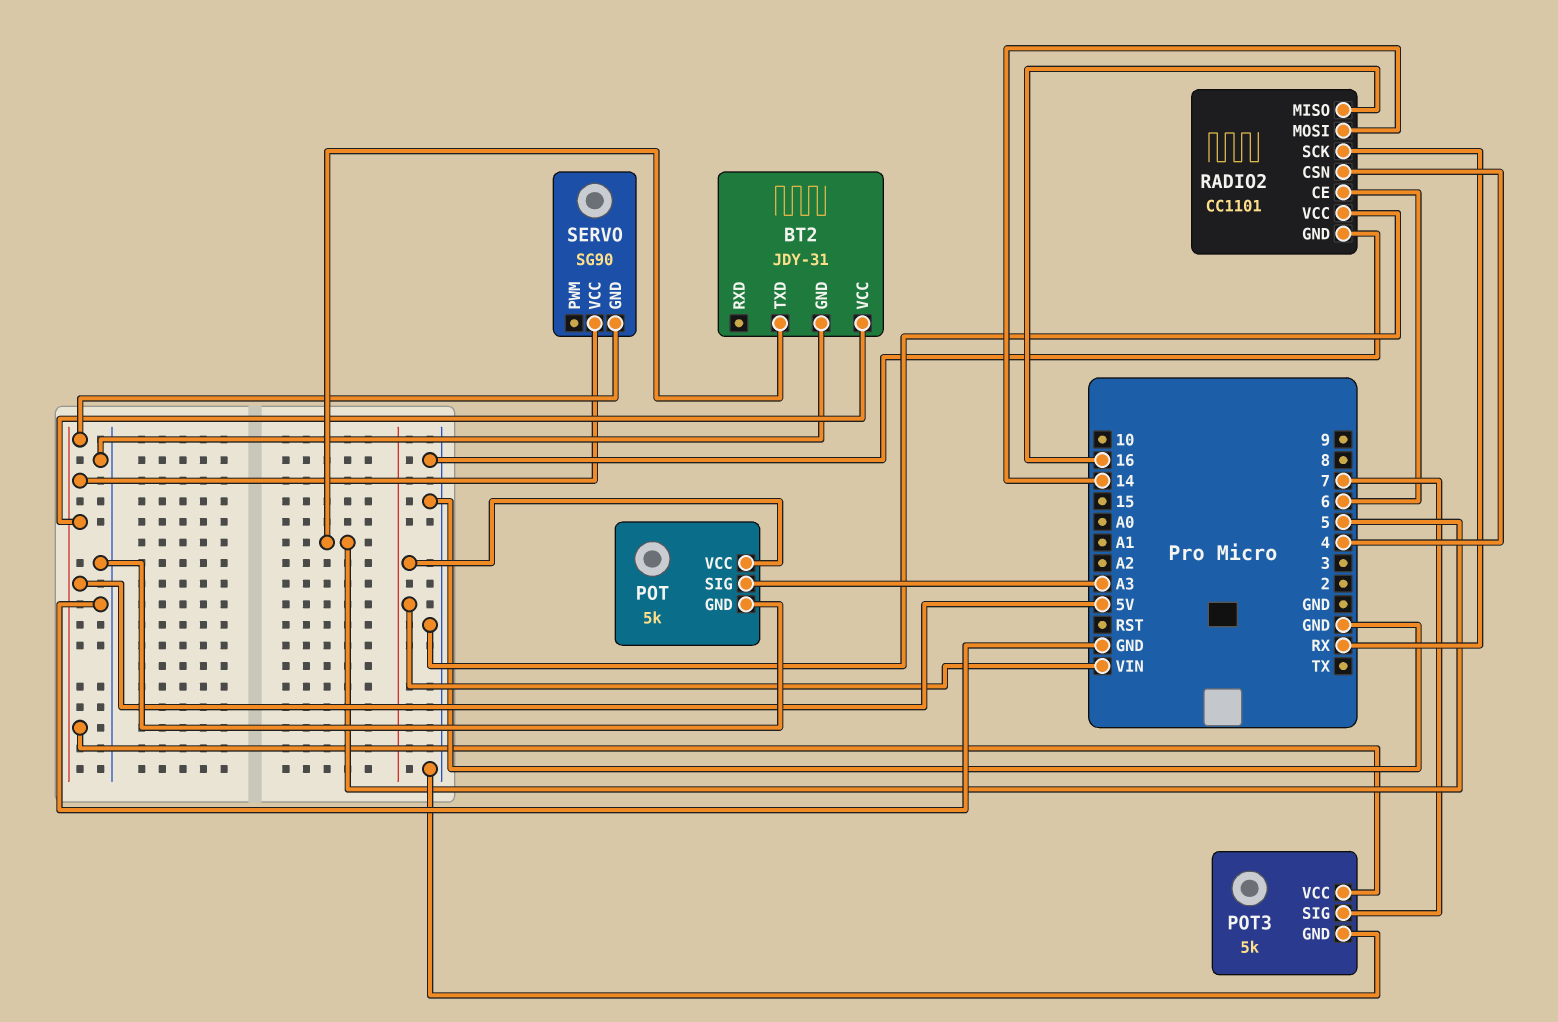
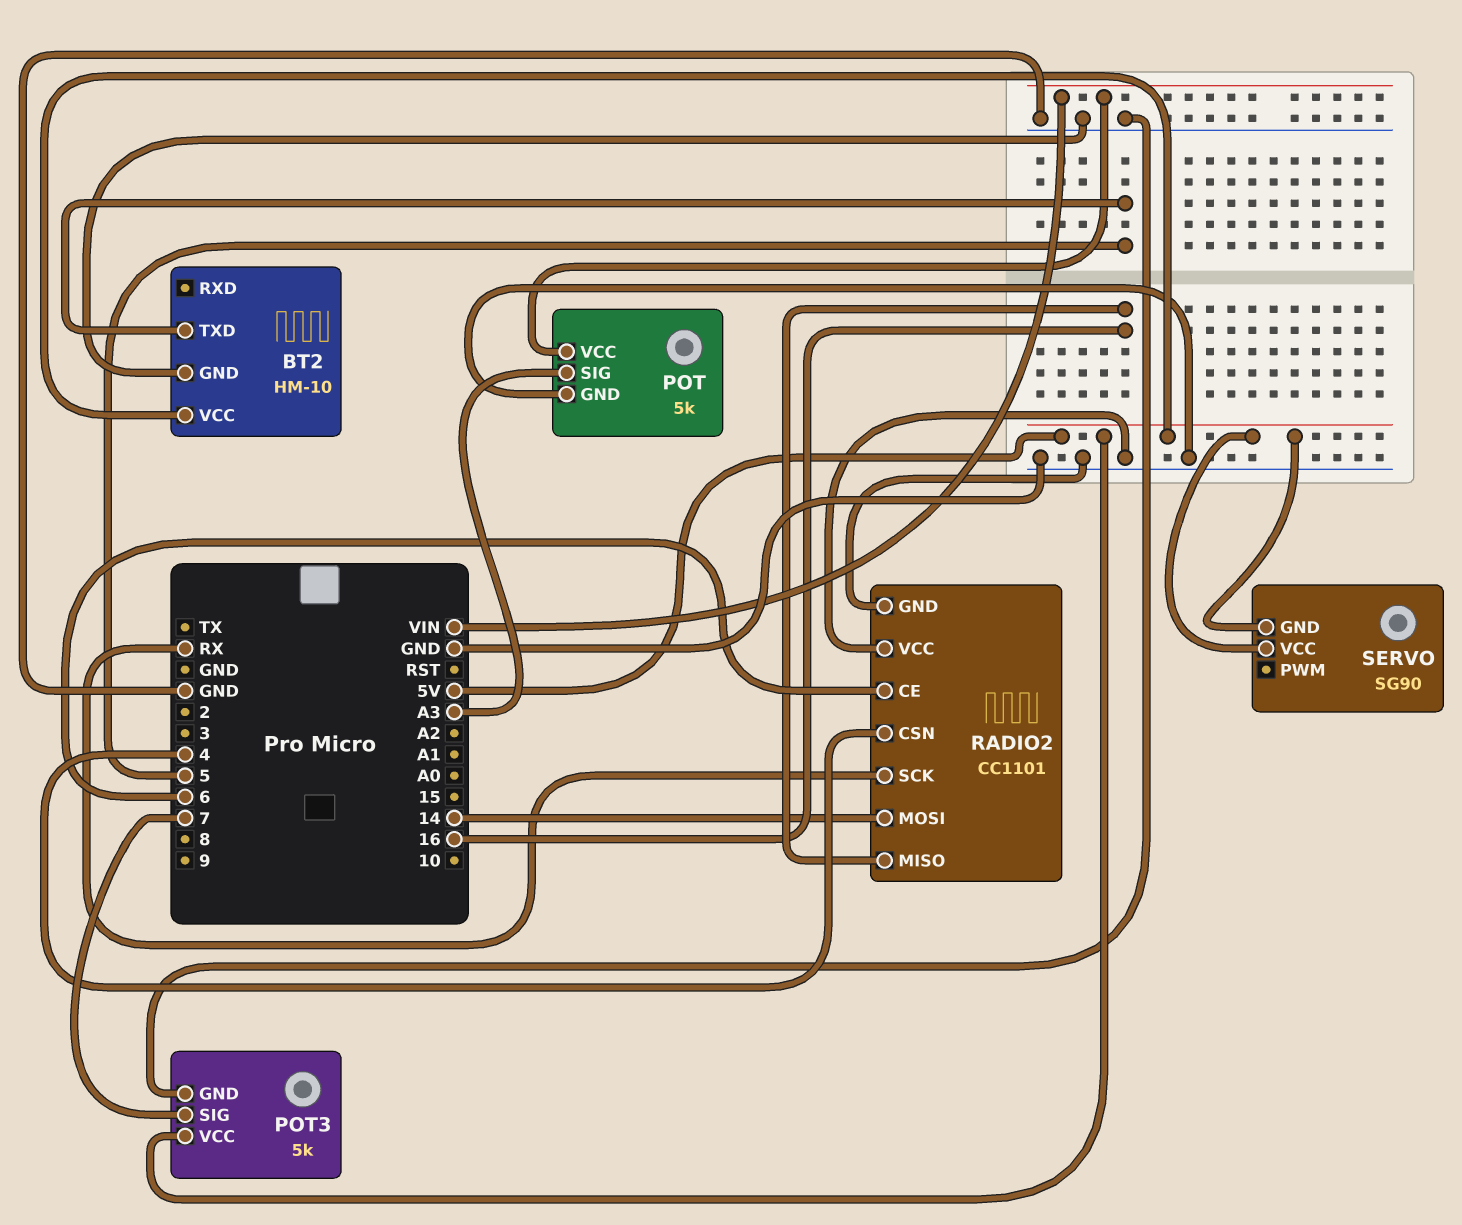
BT2: JDY-31 -> HM-10

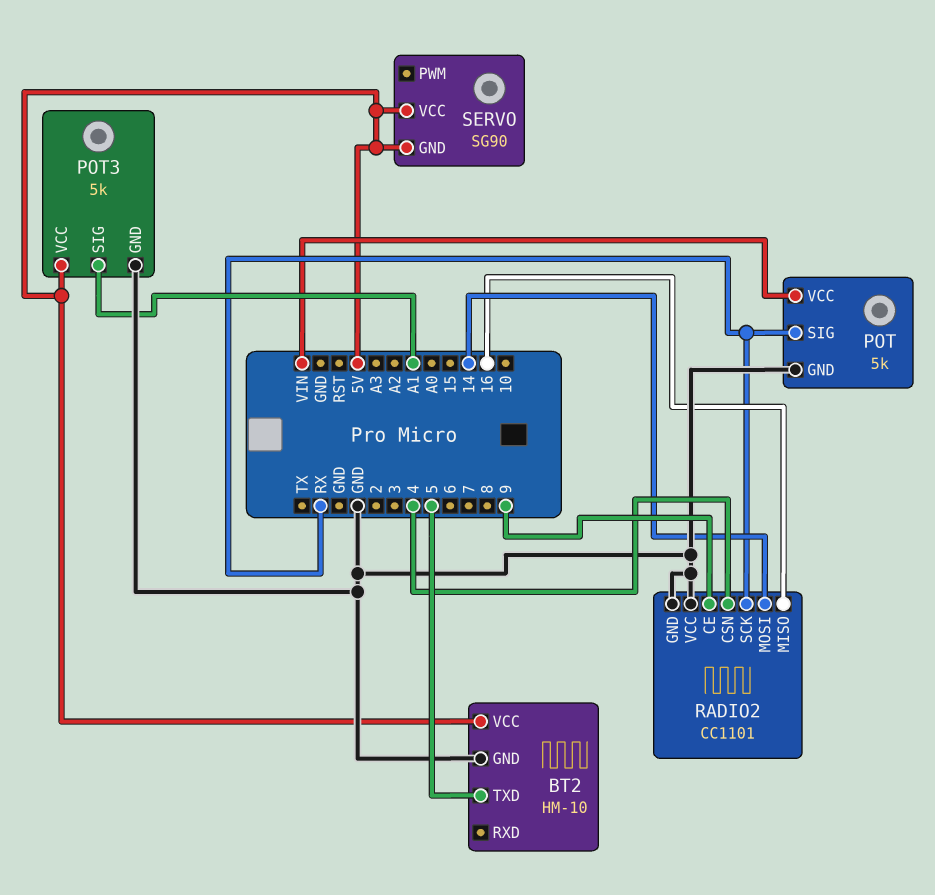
POT pin SIG: A3 -> RX
POT3 pin SIG: 7 -> A1
RADIO2 pin CE: 6 -> 9

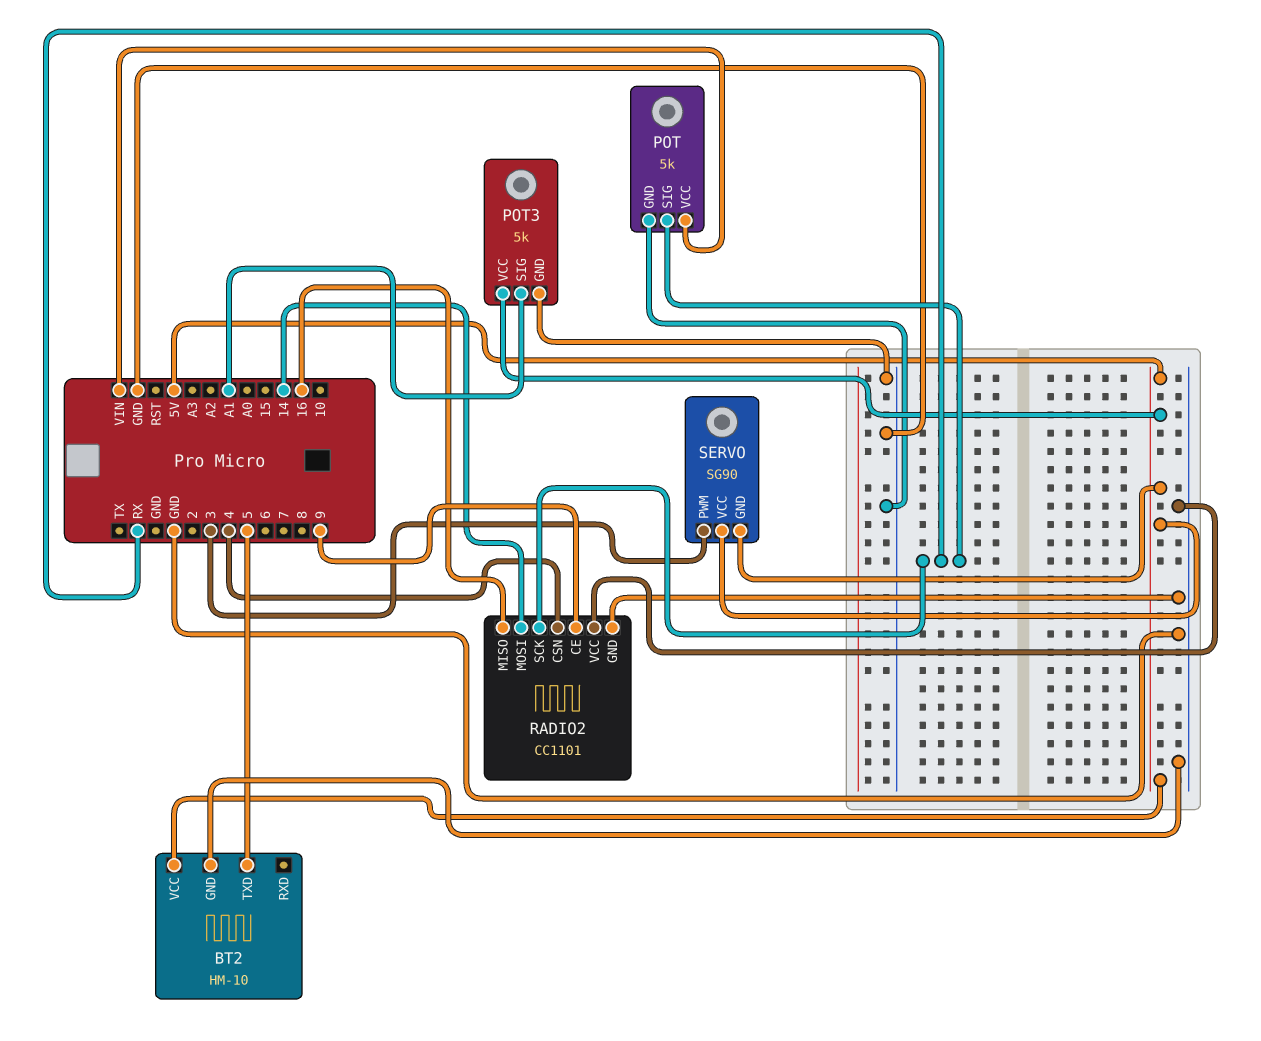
SERVO pin PWM: none -> 3

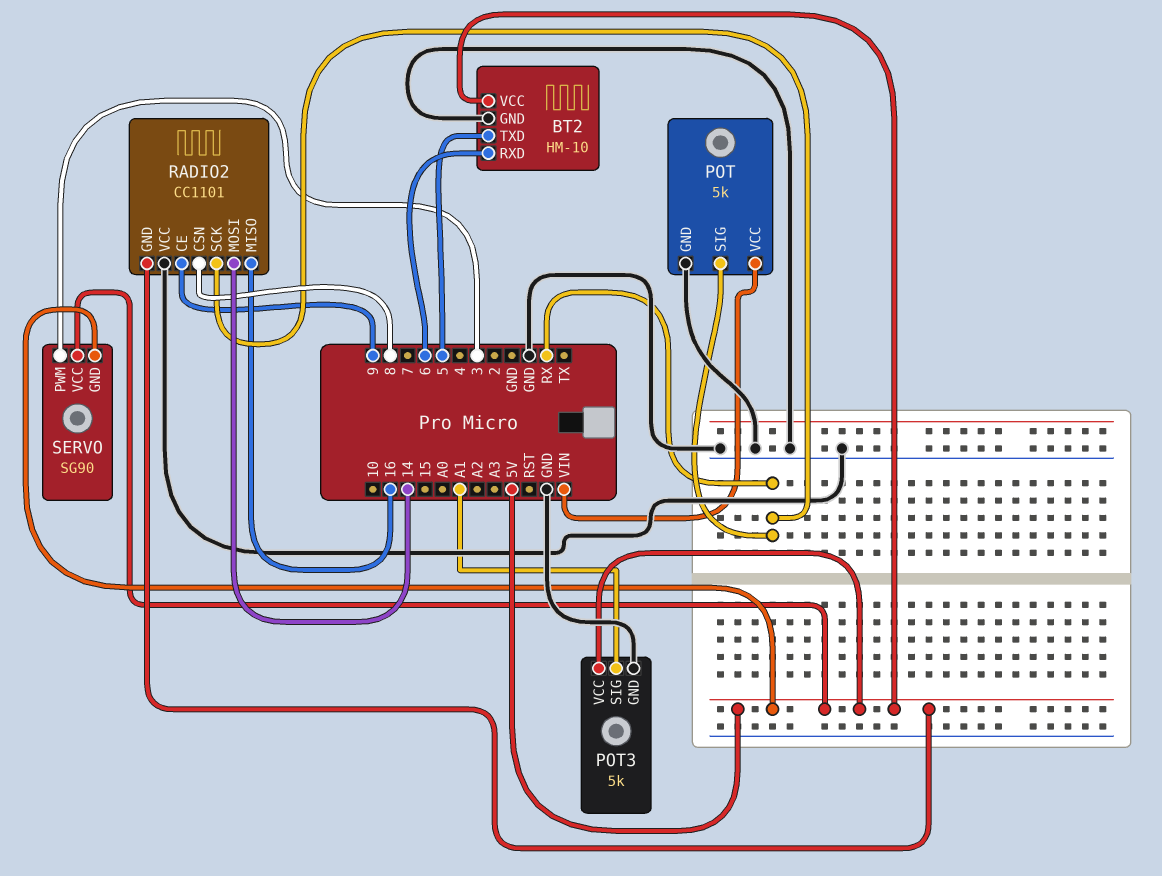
BT2 pin RXD: none -> 6
RADIO2 pin CSN: 4 -> 8
RADIO2 pin GND: GND -> 5V

